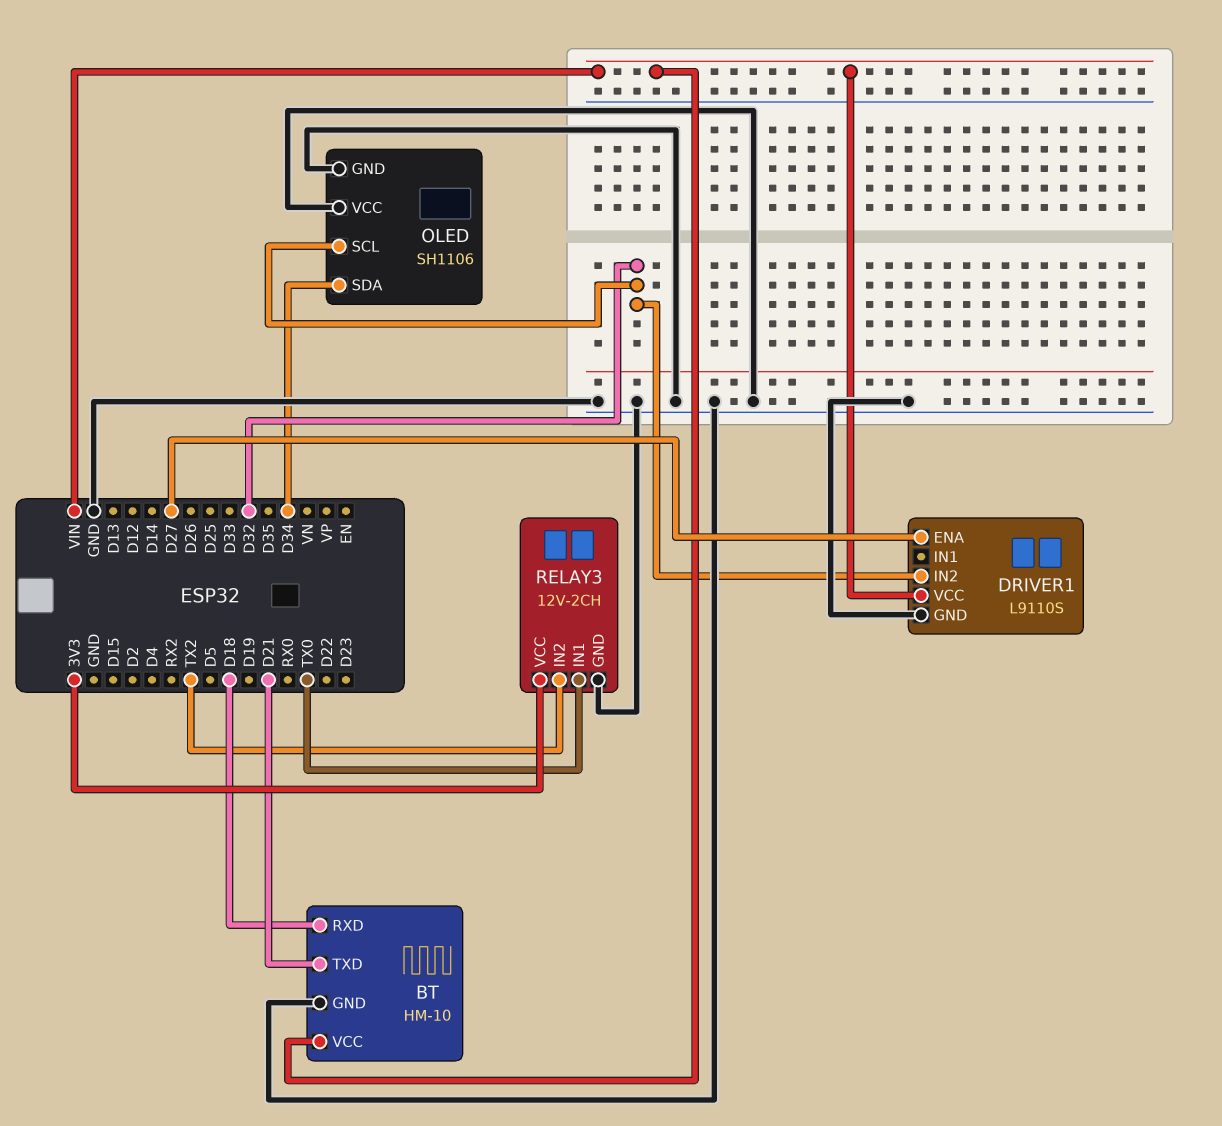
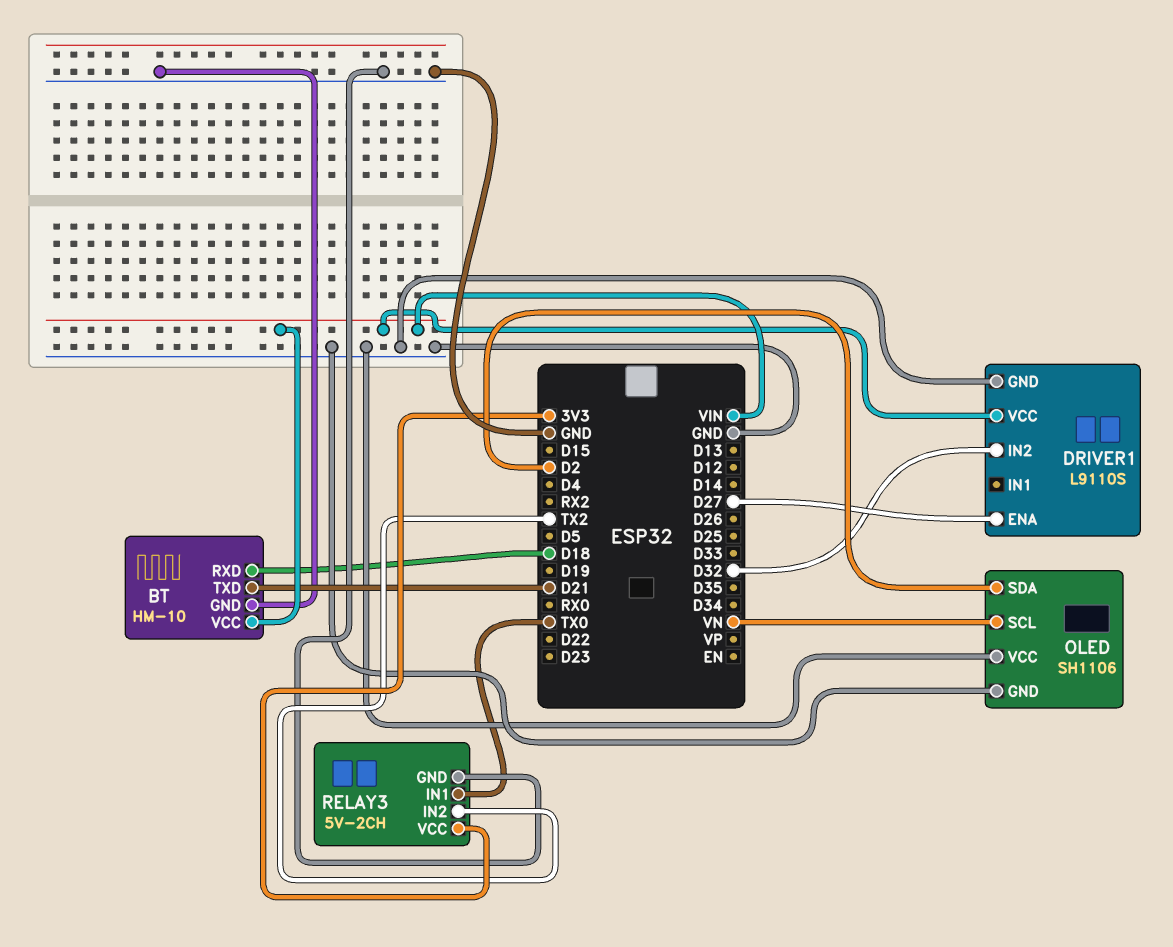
OLED pin SCL: D32 -> VN
OLED pin SDA: D34 -> D2
RELAY3: 12V-2CH -> 5V-2CH

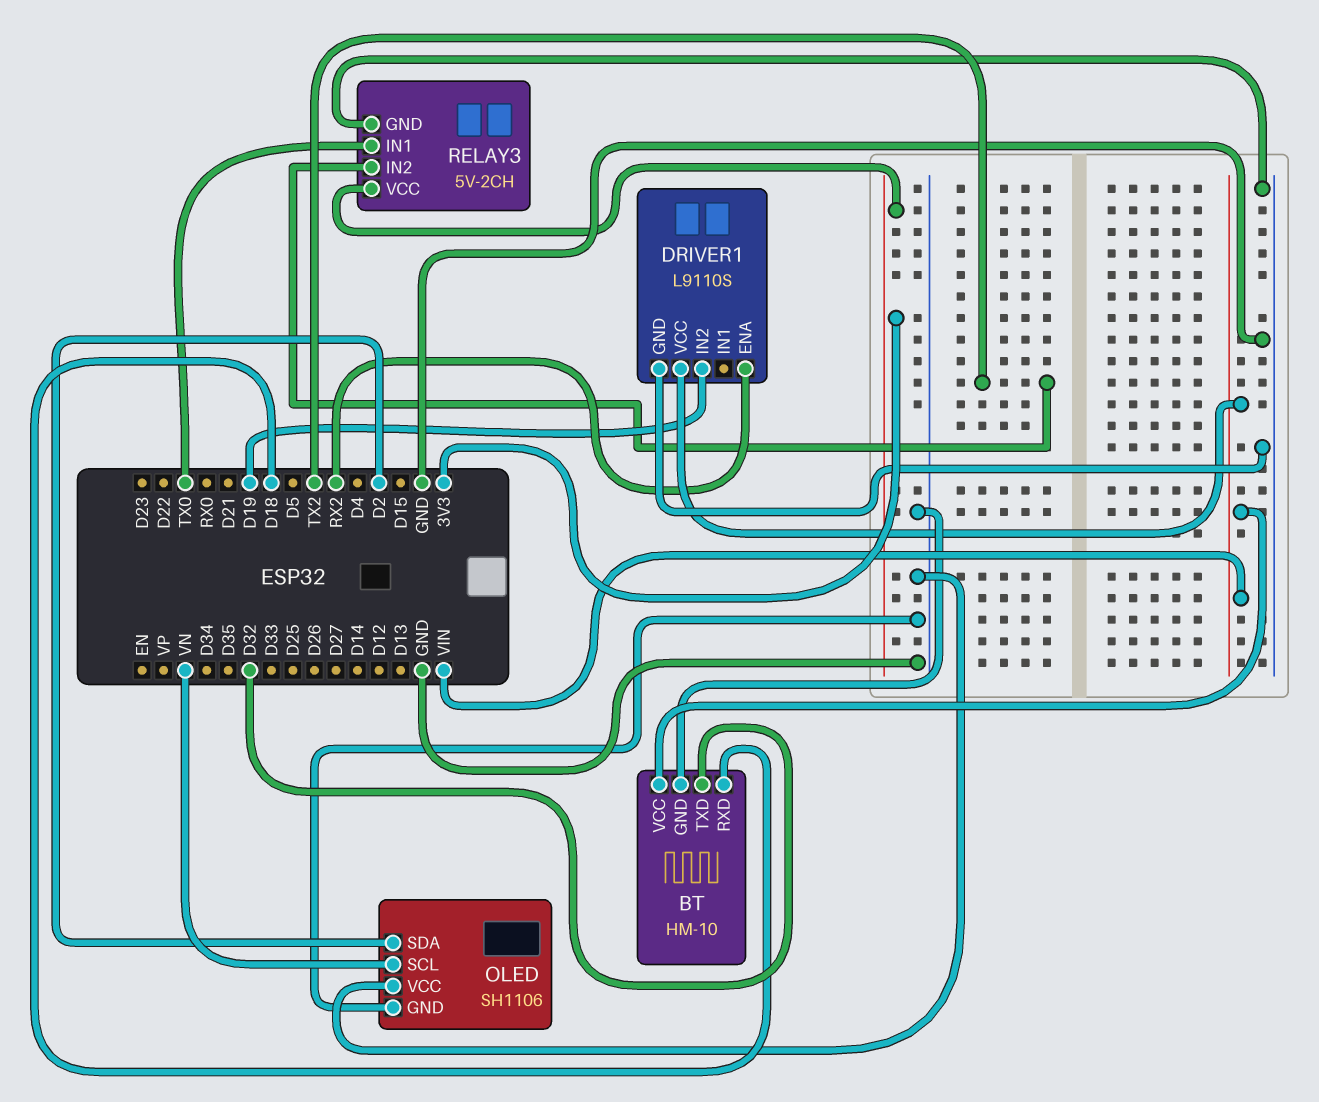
BT pin TXD: D21 -> D32
DRIVER1 pin ENA: D27 -> RX2
DRIVER1 pin IN2: D32 -> D19

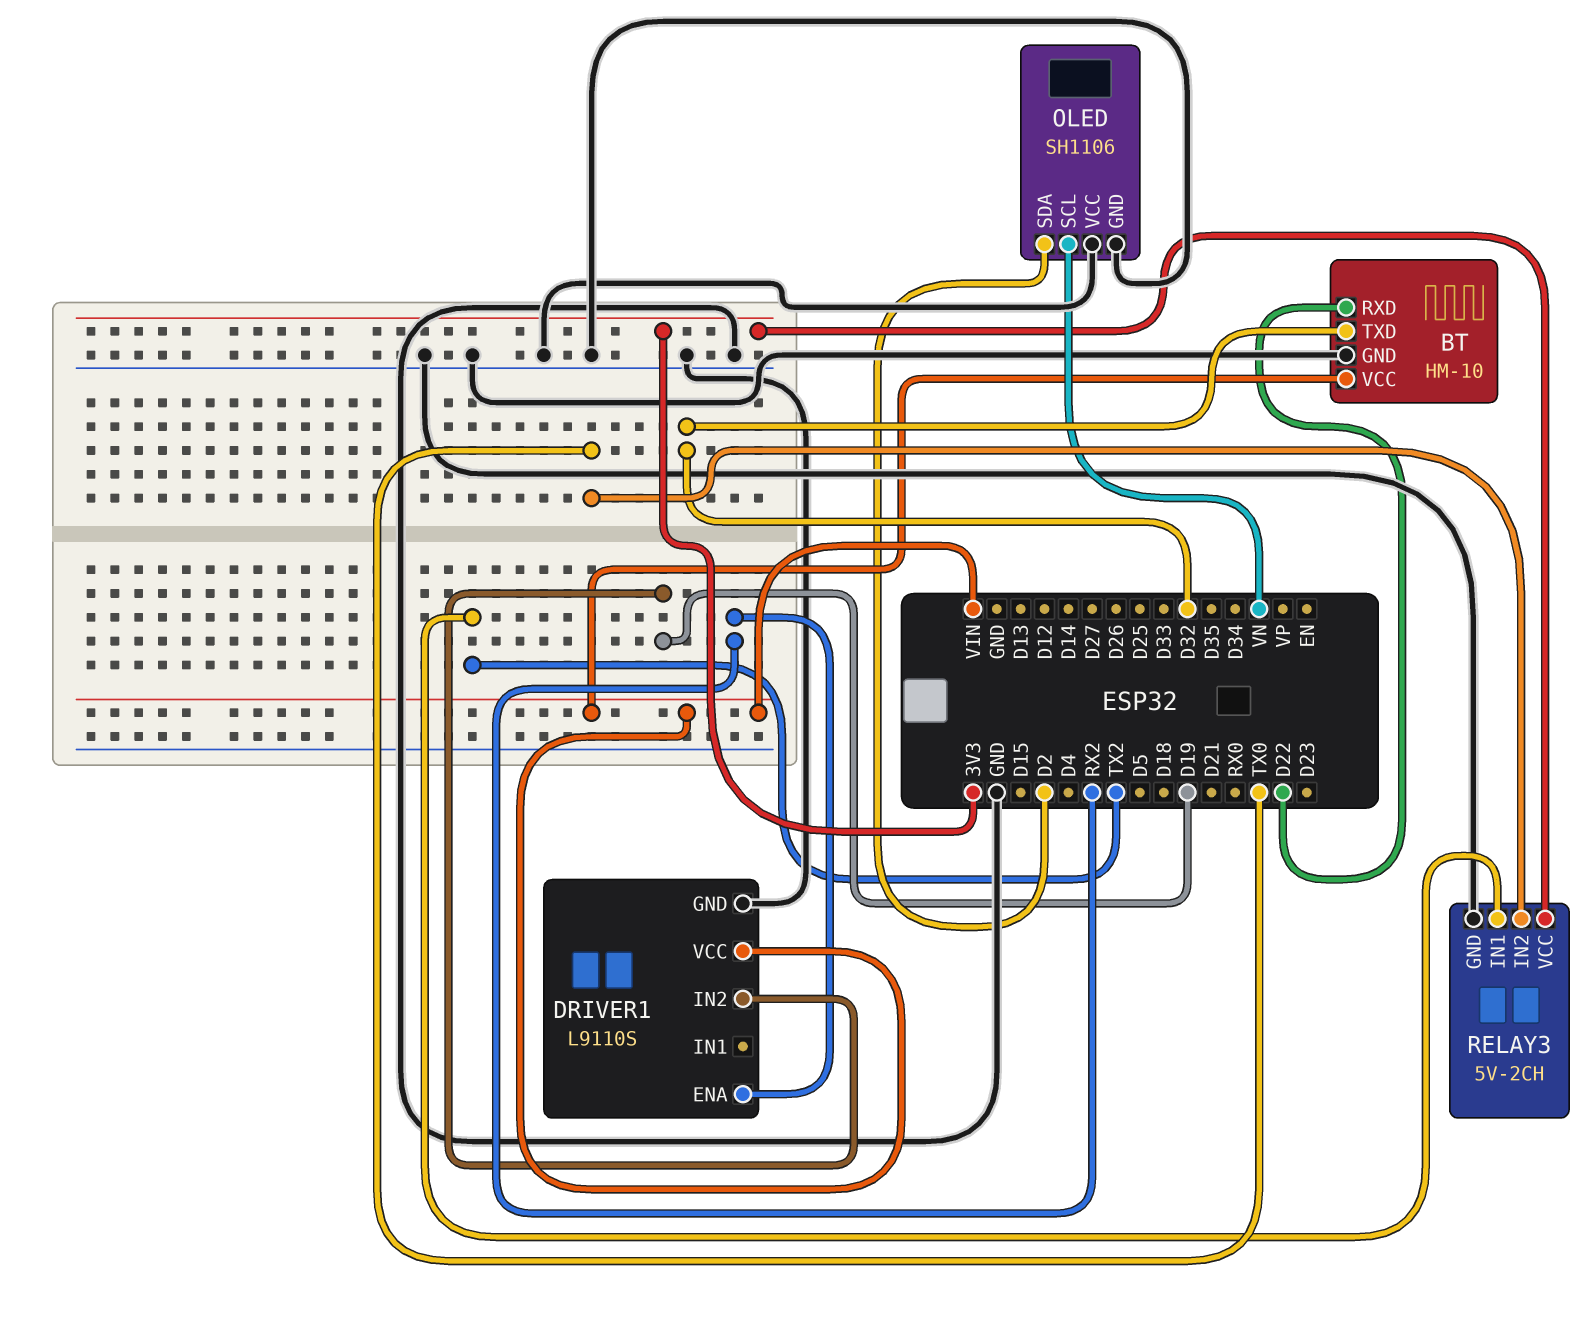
BT pin RXD: D18 -> D22
RELAY3 pin IN1: TX0 -> TX2
RELAY3 pin IN2: TX2 -> TX0

